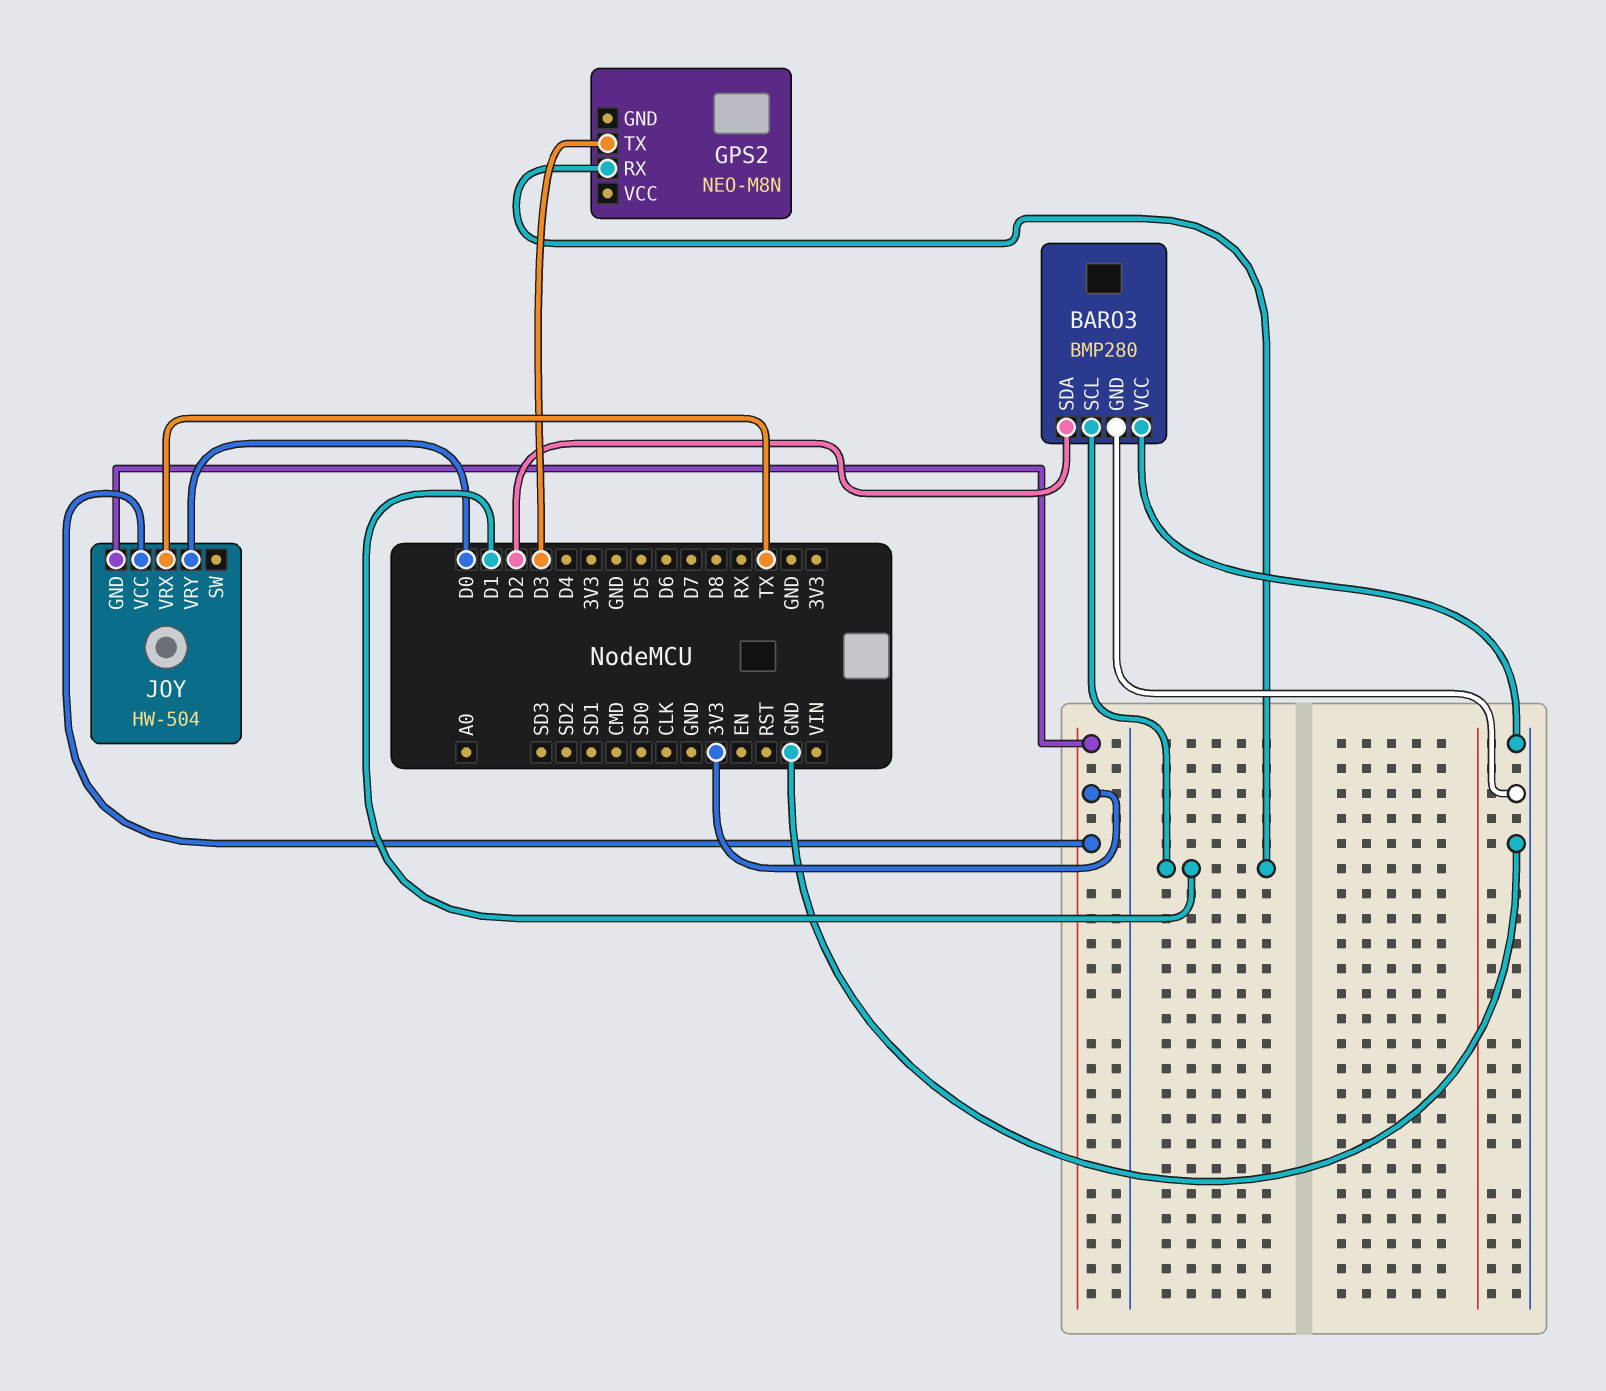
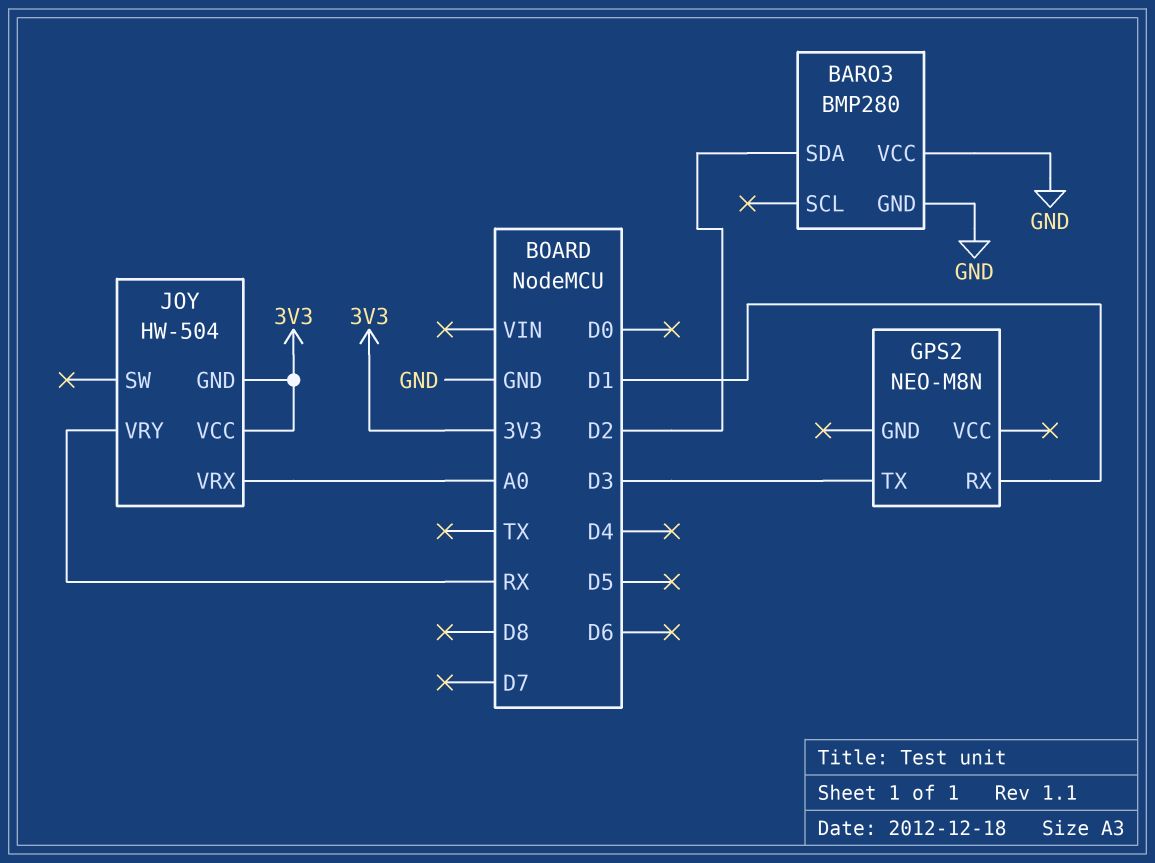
BARO3 pin SCL: D1 -> none
JOY pin VRX: TX -> A0
JOY pin VRY: D0 -> RX

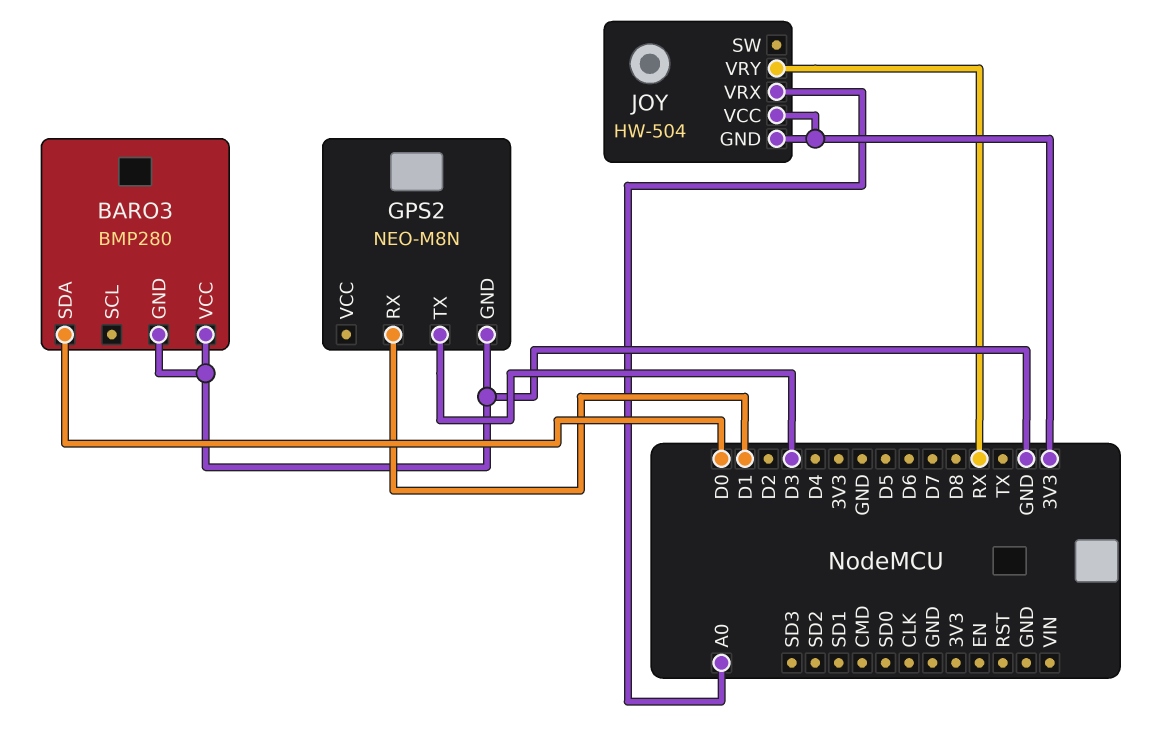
BARO3 pin SDA: D2 -> D0
GPS2 pin GND: none -> GND

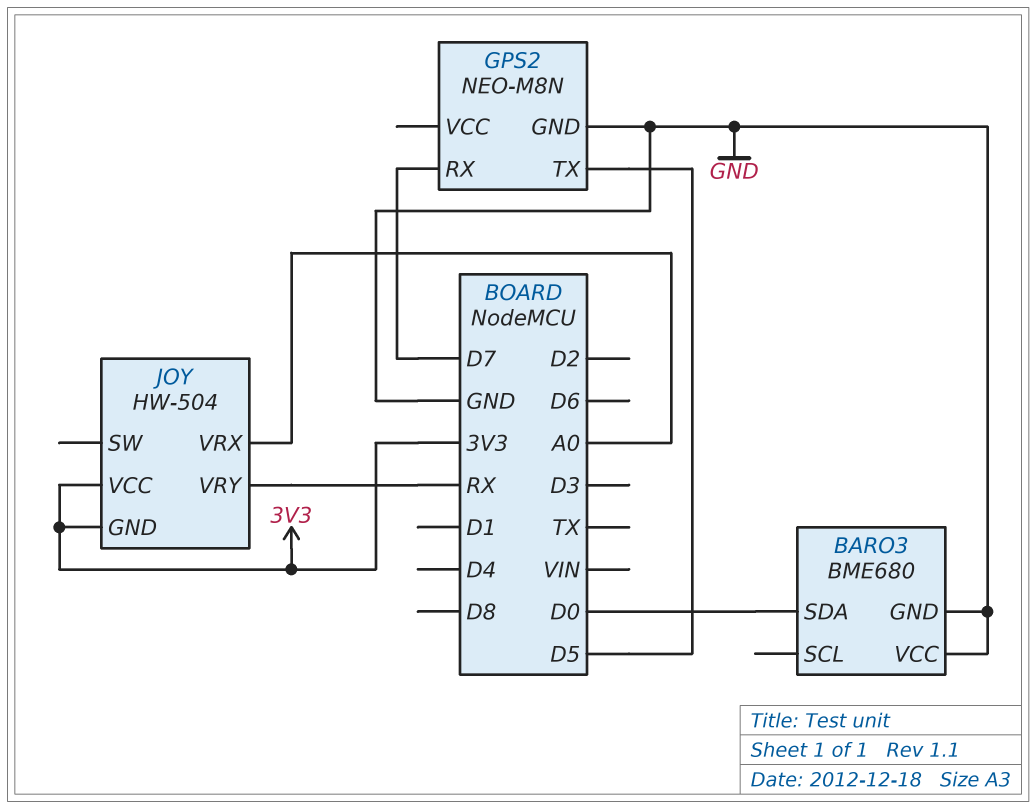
BARO3: BMP280 -> BME680
GPS2 pin RX: D1 -> D7
GPS2 pin TX: D3 -> D5

